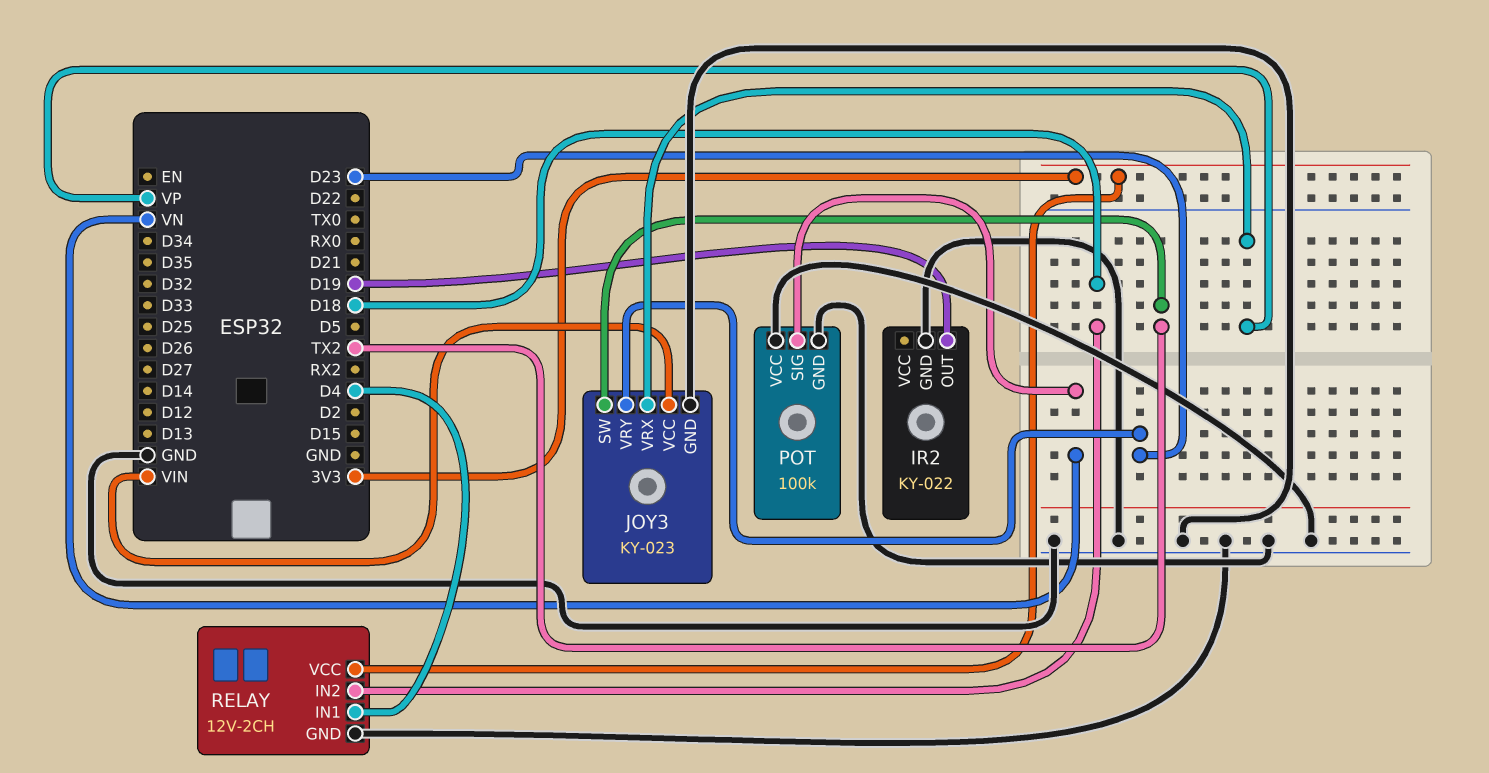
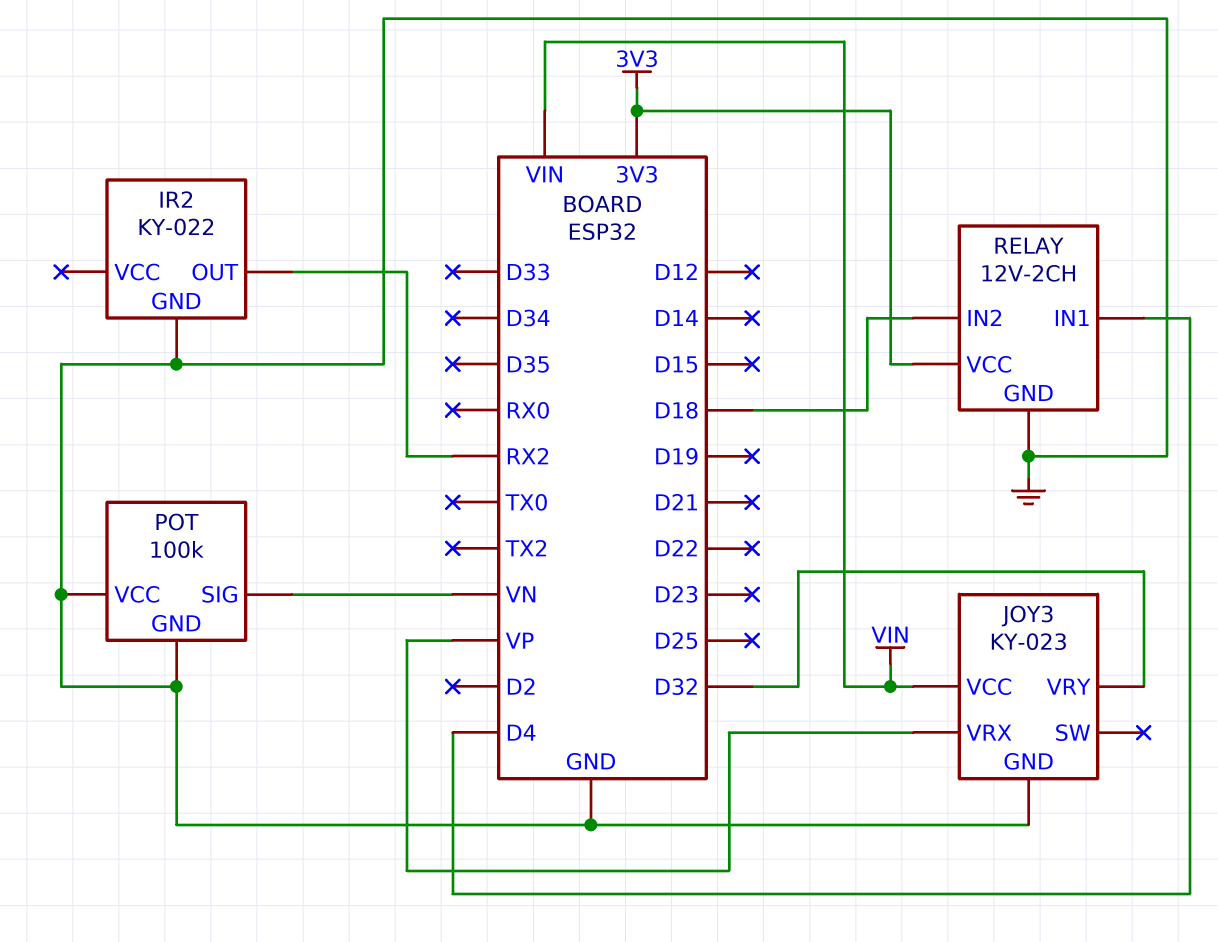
IR2 pin OUT: D19 -> RX2
JOY3 pin SW: TX2 -> none
JOY3 pin VRY: D23 -> D32

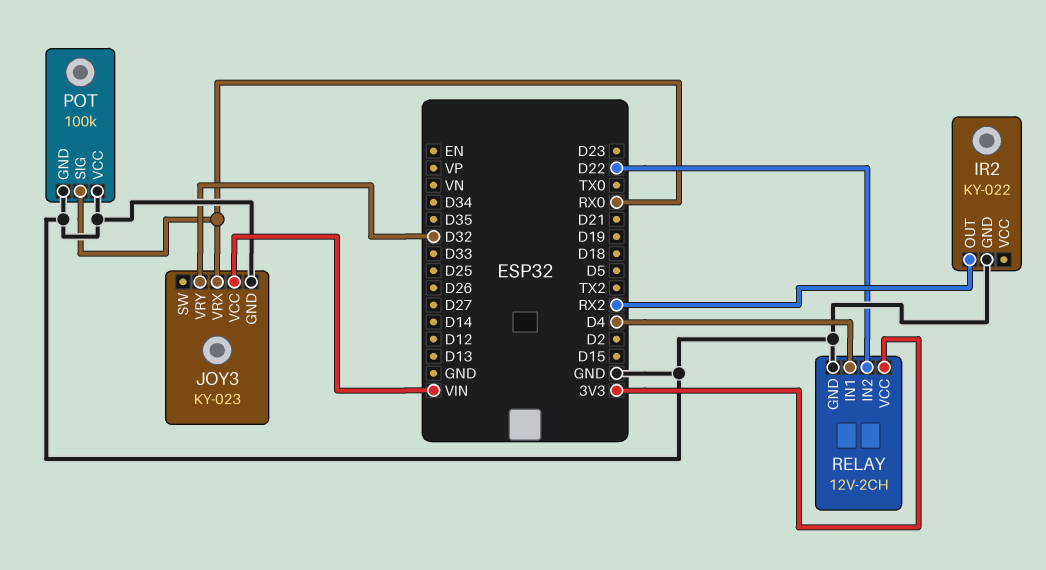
JOY3 pin VRX: VP -> RX0
POT pin SIG: VN -> RX0
RELAY pin IN2: D18 -> D22

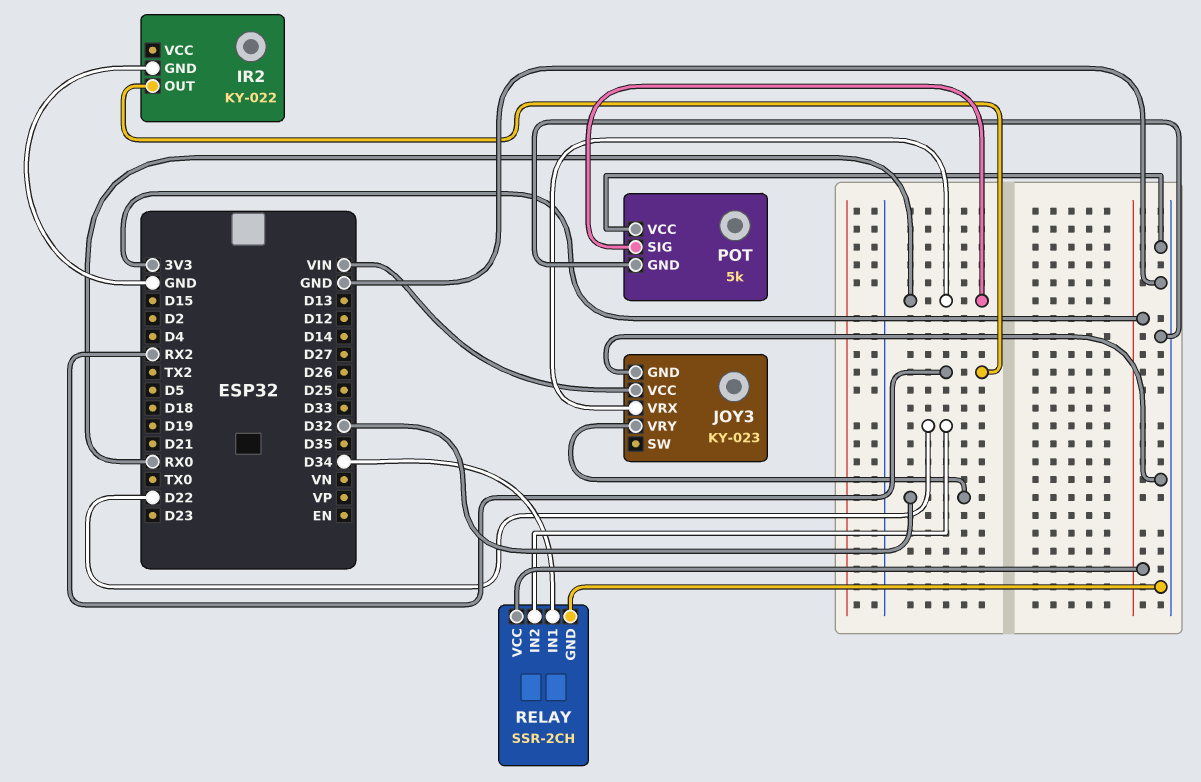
POT: 100k -> 5k
RELAY: 12V-2CH -> SSR-2CH
RELAY pin IN1: D4 -> D34

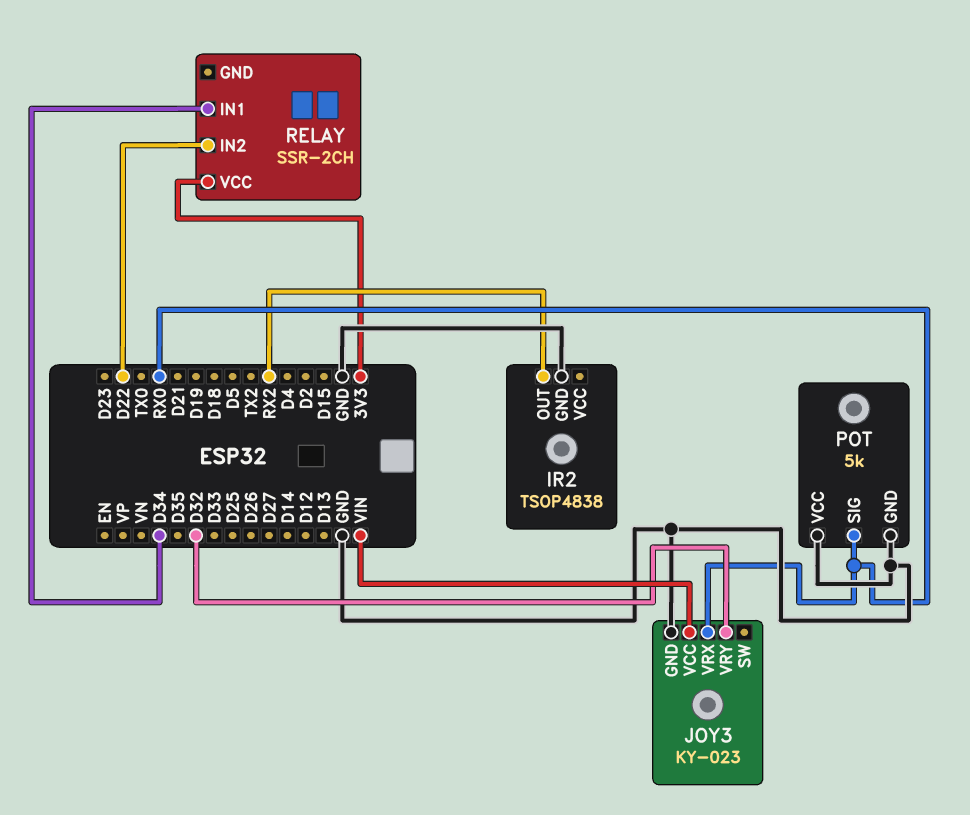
IR2: KY-022 -> TSOP4838
RELAY pin GND: GND -> none

